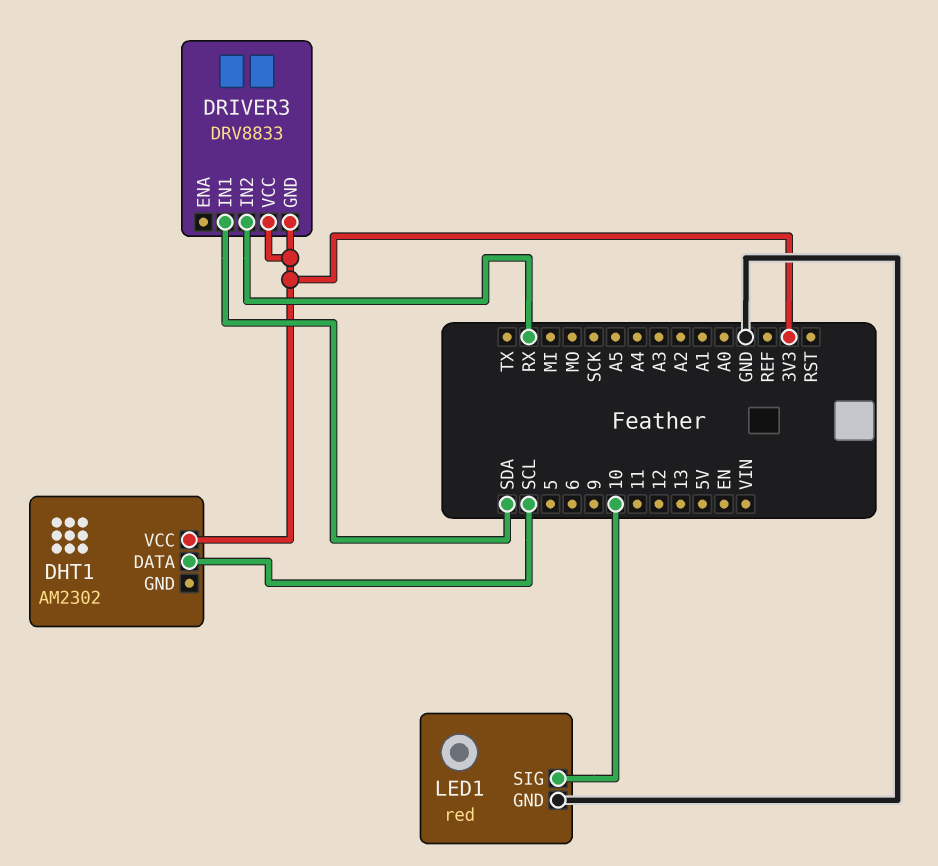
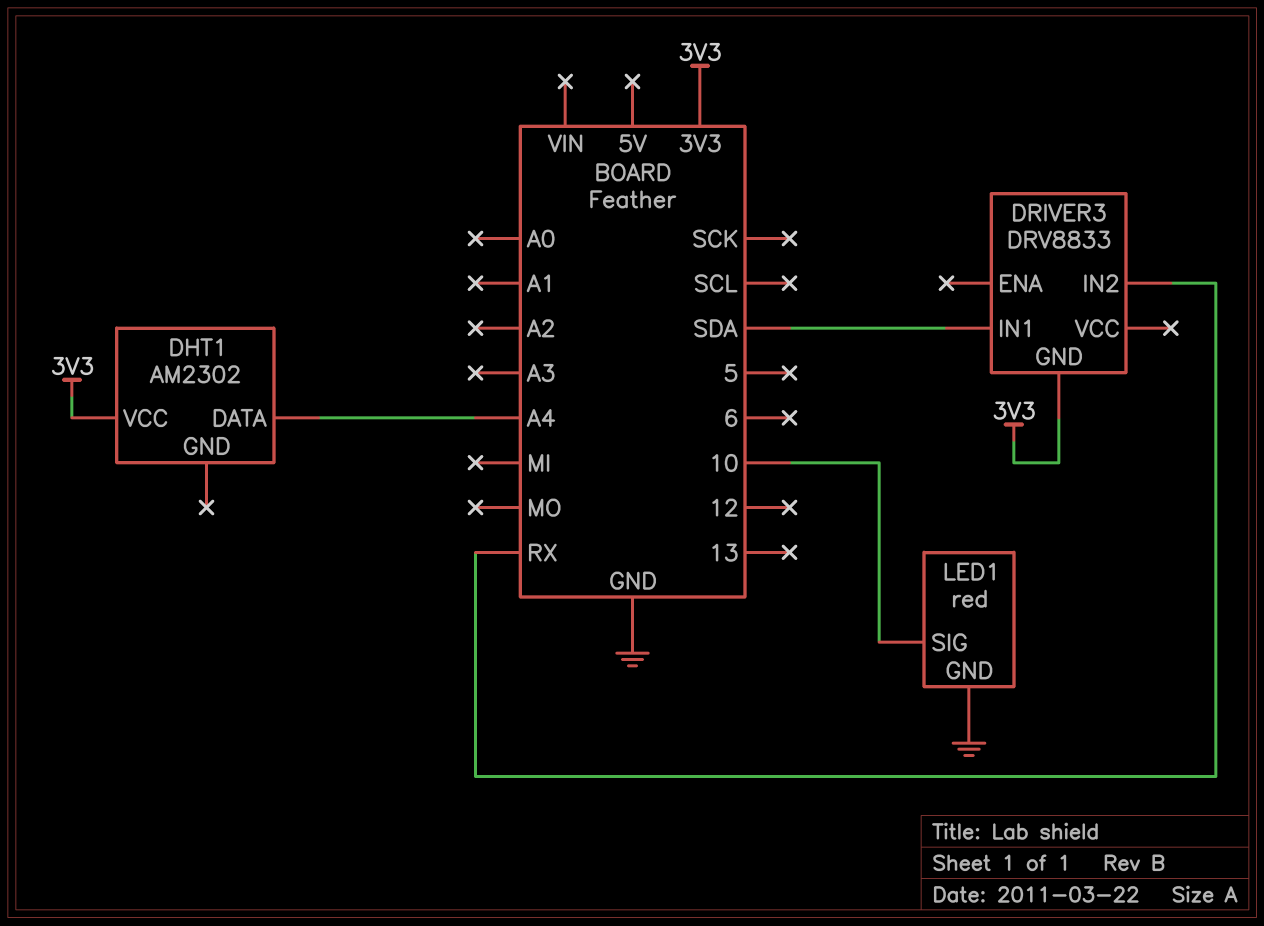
DHT1 pin DATA: SCL -> A4
DRIVER3 pin VCC: 3V3 -> none

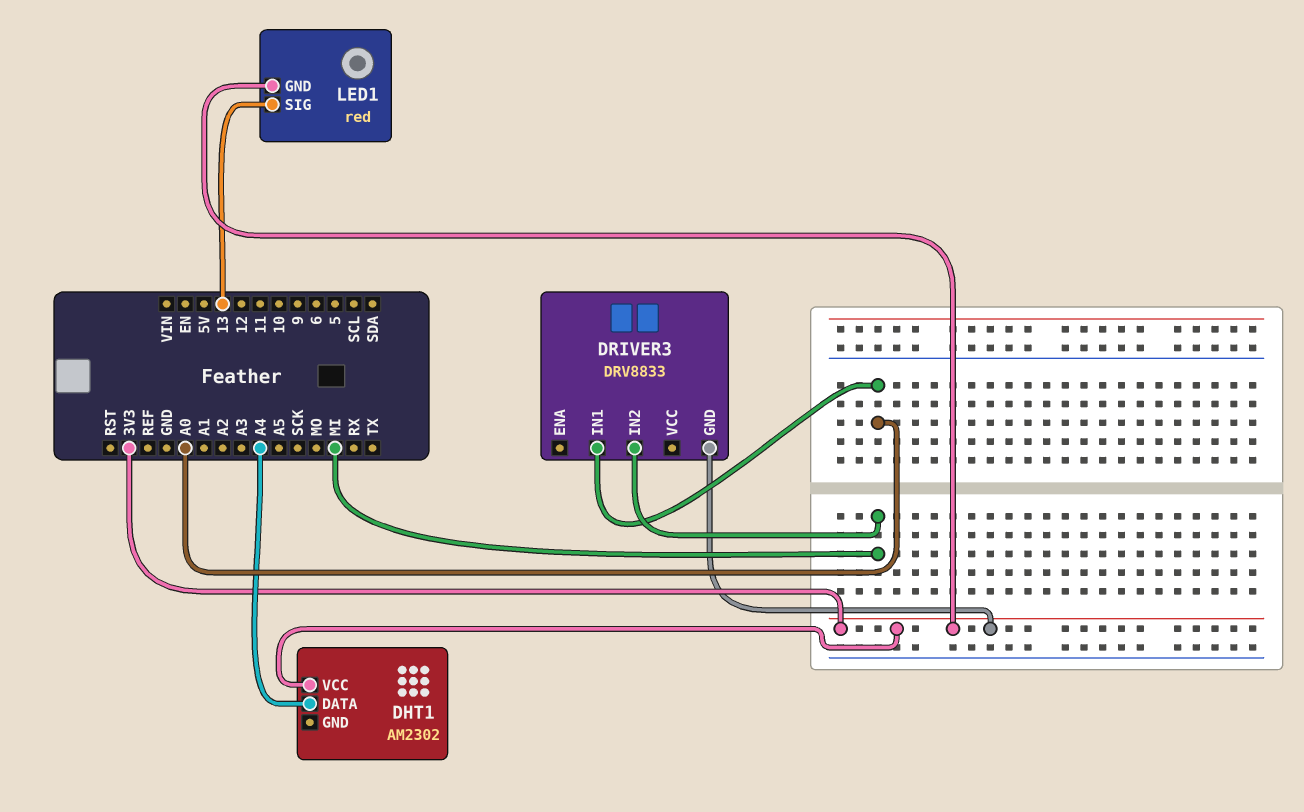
DRIVER3 pin IN1: SDA -> A0
DRIVER3 pin IN2: RX -> MI
LED1 pin GND: GND -> 3V3
LED1 pin SIG: 10 -> 13

